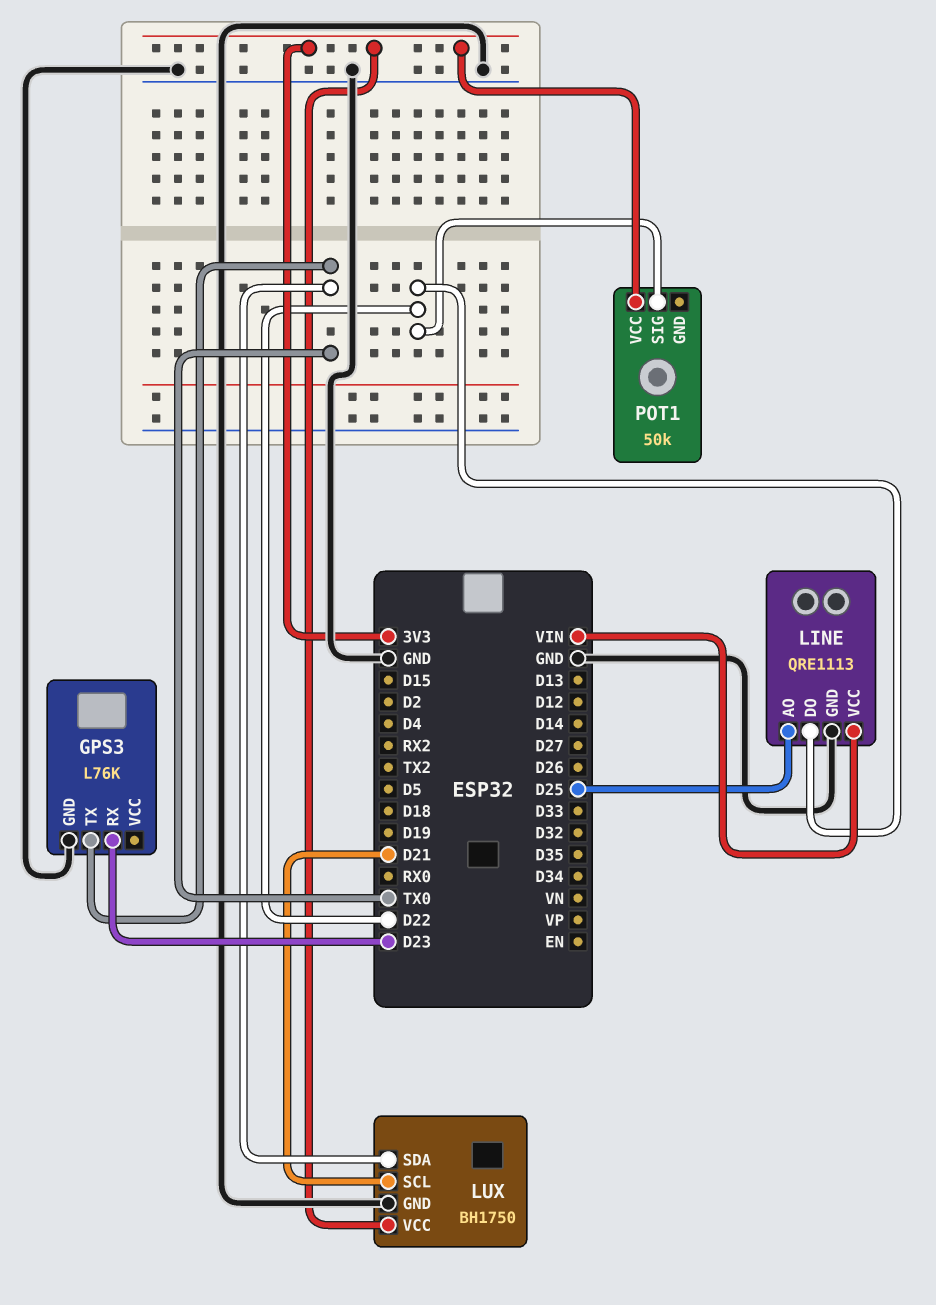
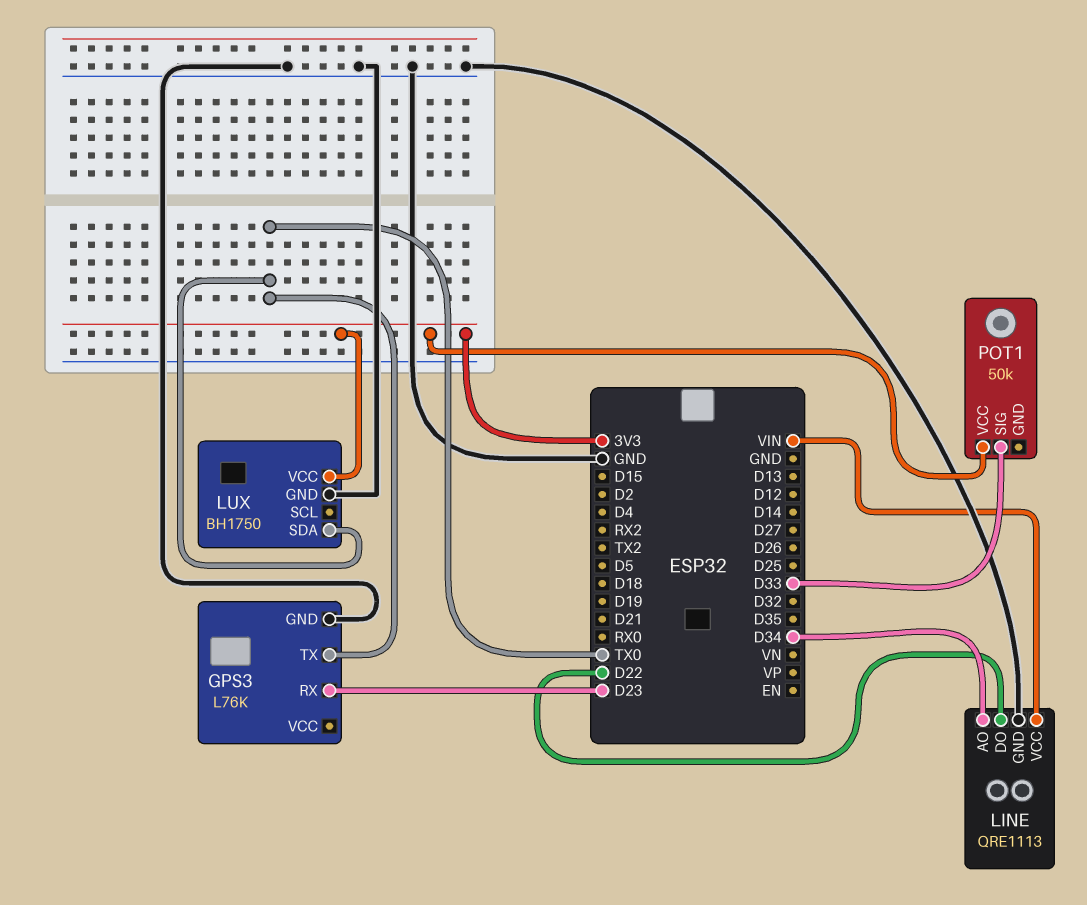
LINE pin AO: D25 -> D34
LUX pin SCL: D21 -> none
POT1 pin SIG: D22 -> D33

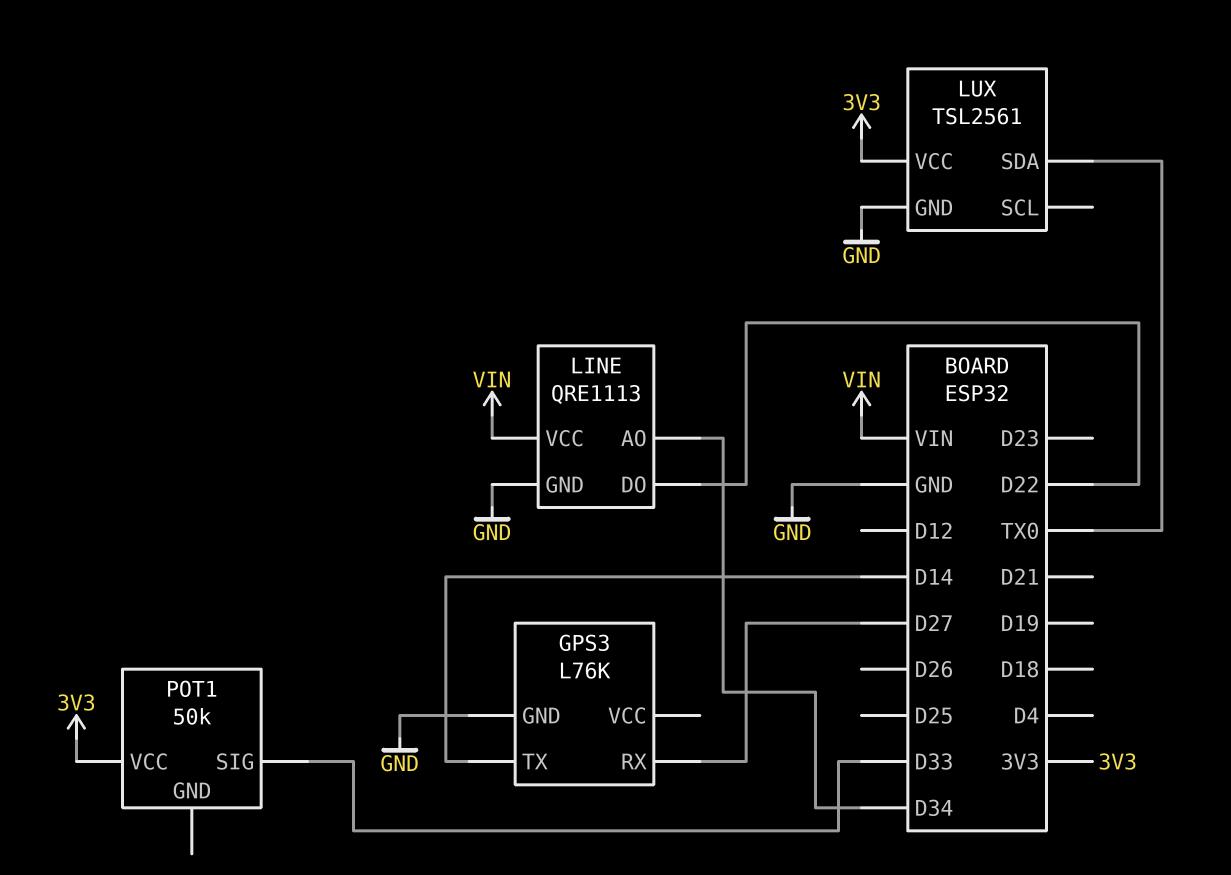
GPS3 pin RX: D23 -> D27
GPS3 pin TX: TX0 -> D14
LUX: BH1750 -> TSL2561

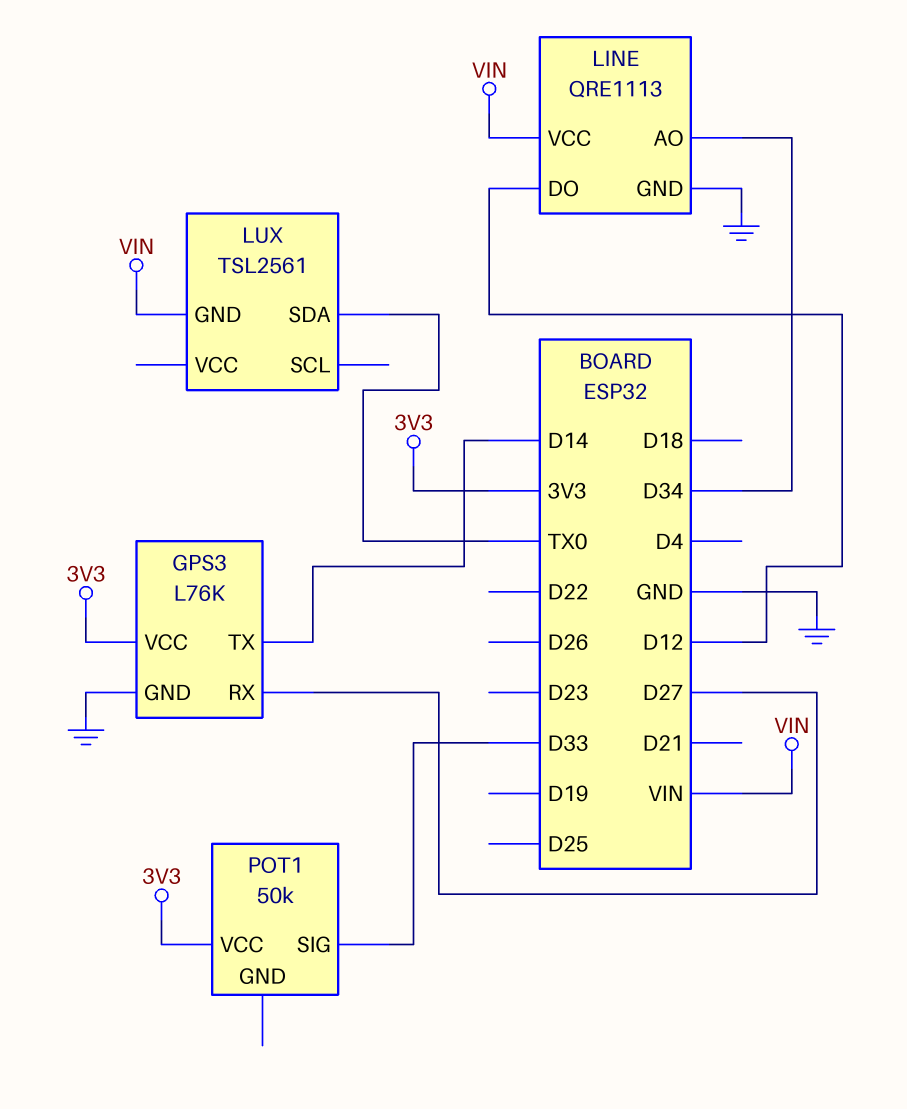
GPS3 pin VCC: none -> 3V3
LINE pin DO: D22 -> D12
LUX pin GND: GND -> VIN
LUX pin VCC: 3V3 -> none

